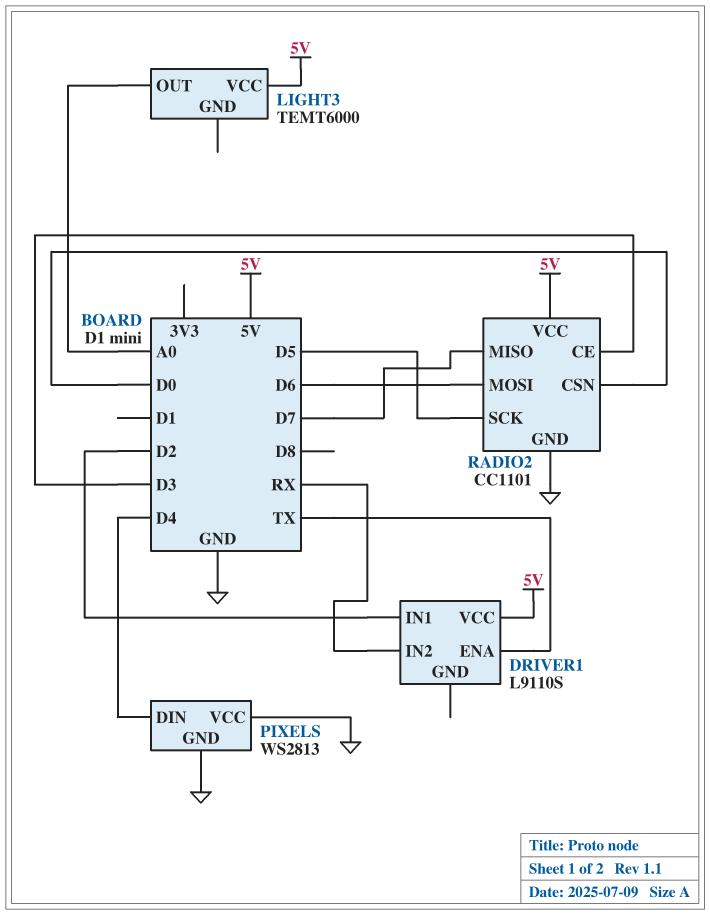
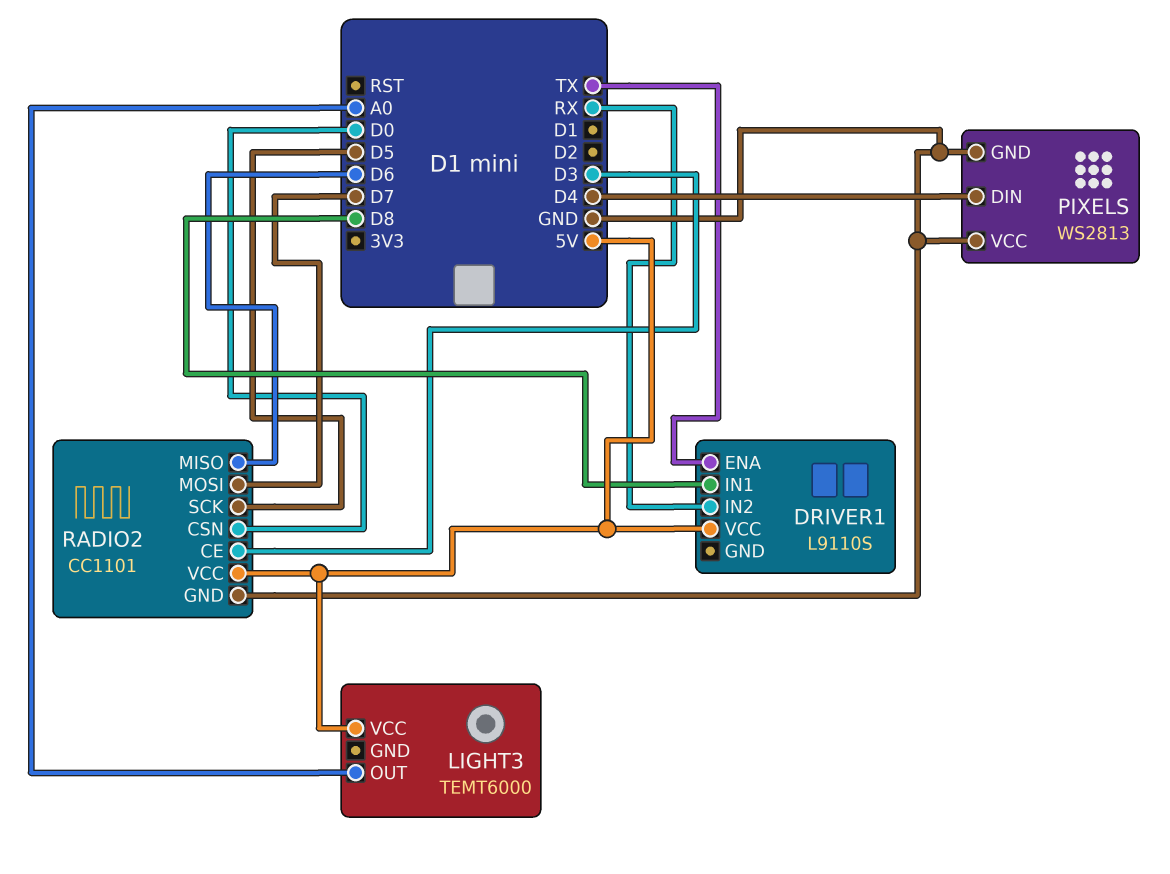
DRIVER1 pin IN1: D2 -> D8
RADIO2 pin MISO: D7 -> D6
RADIO2 pin MOSI: D6 -> D7

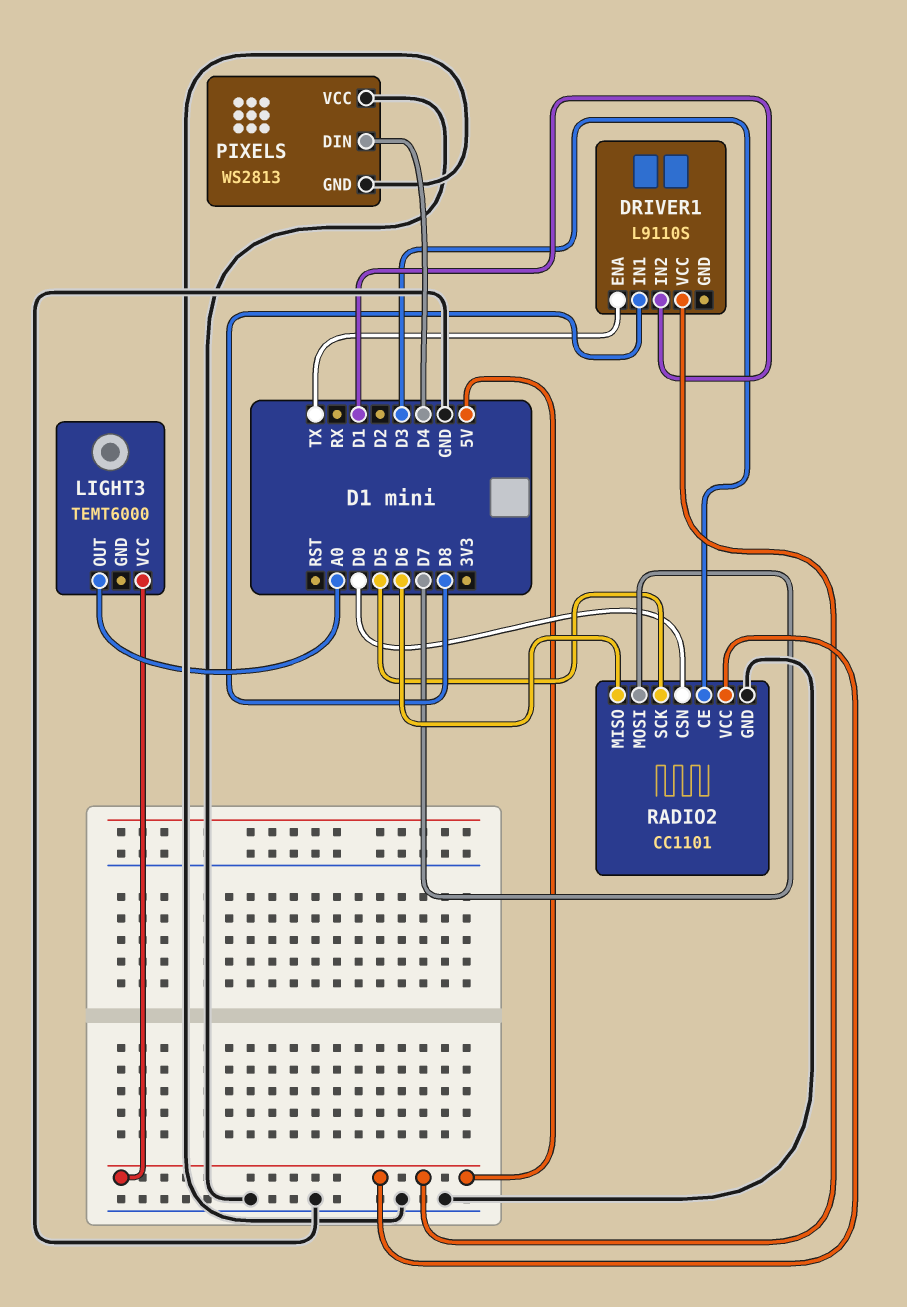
DRIVER1 pin IN2: RX -> D1

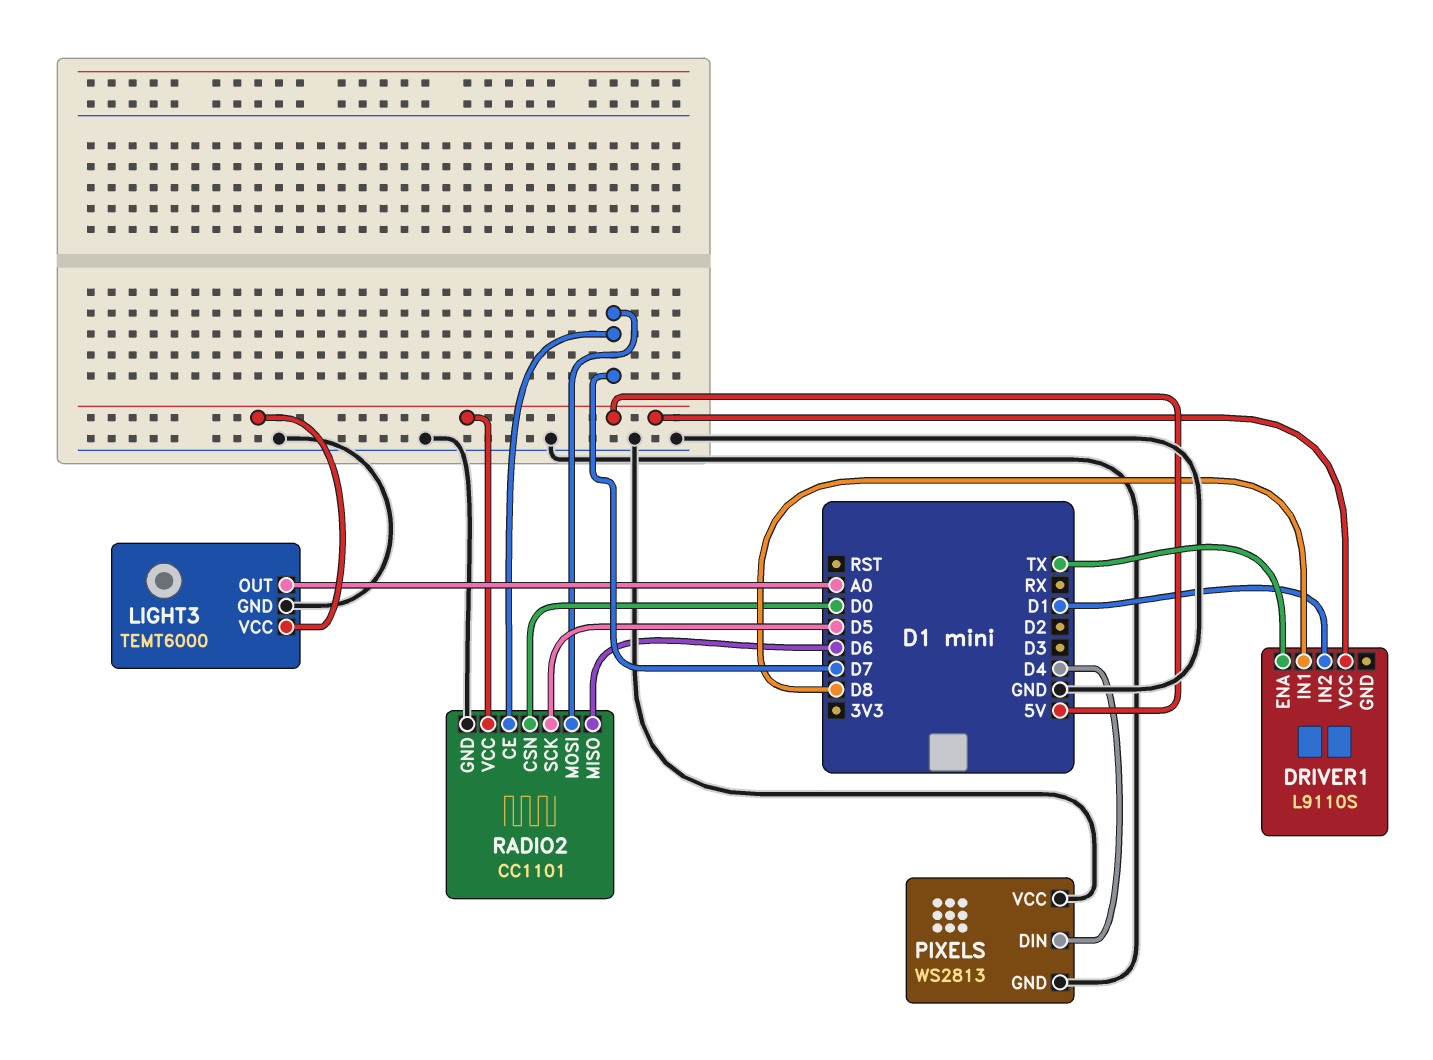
LIGHT3 pin GND: none -> GND
RADIO2 pin CE: D3 -> D7

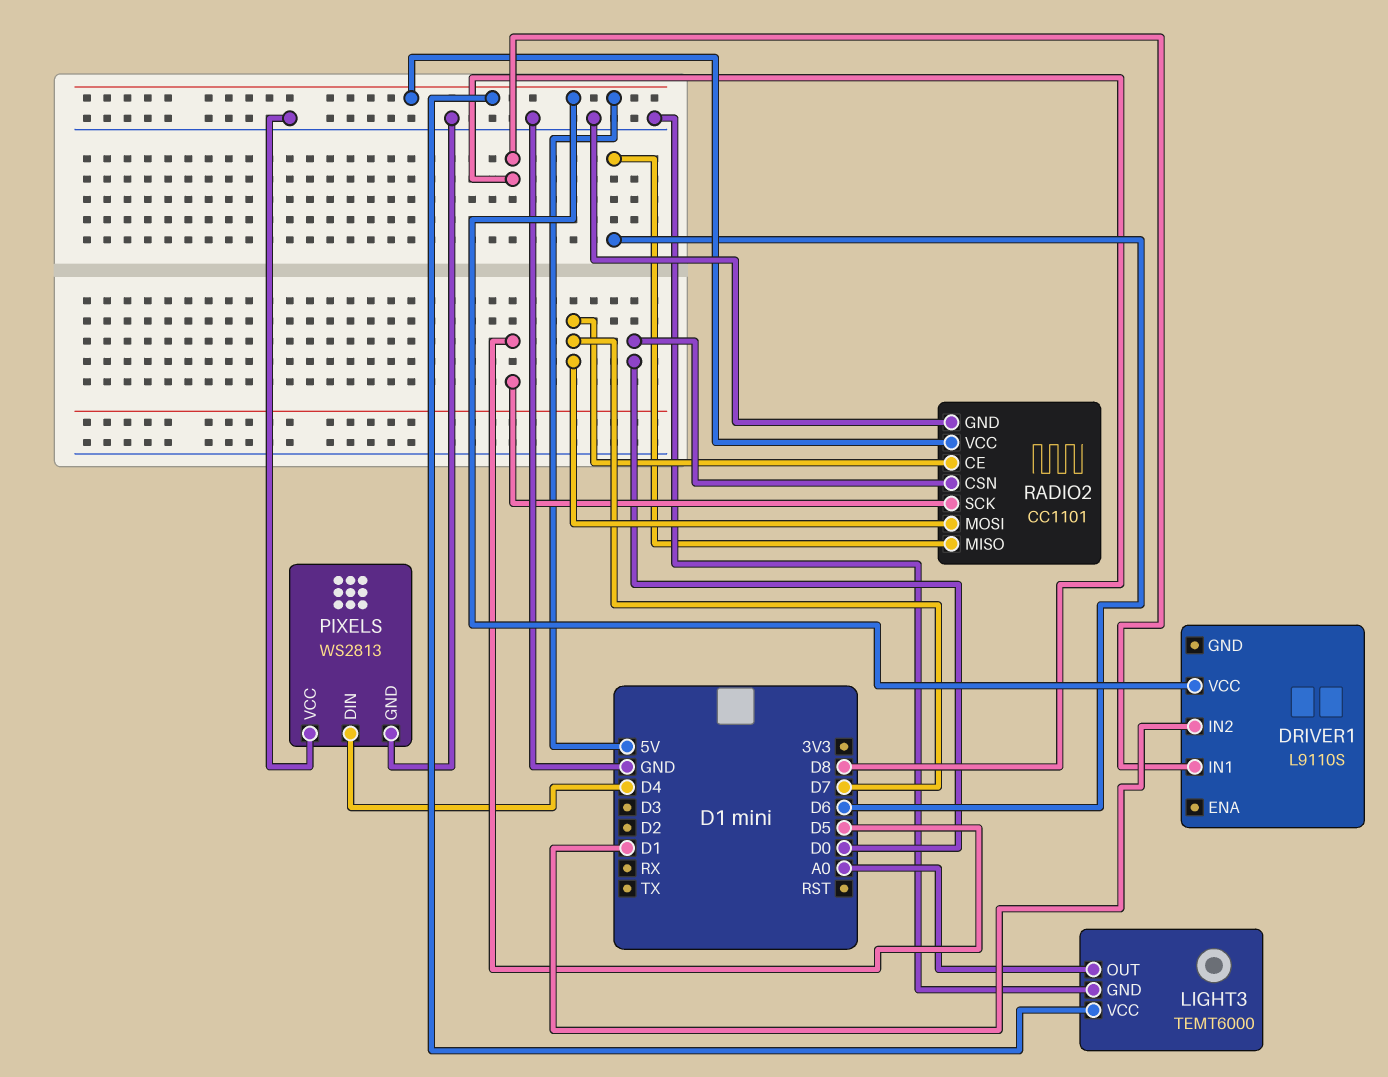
DRIVER1 pin ENA: TX -> none

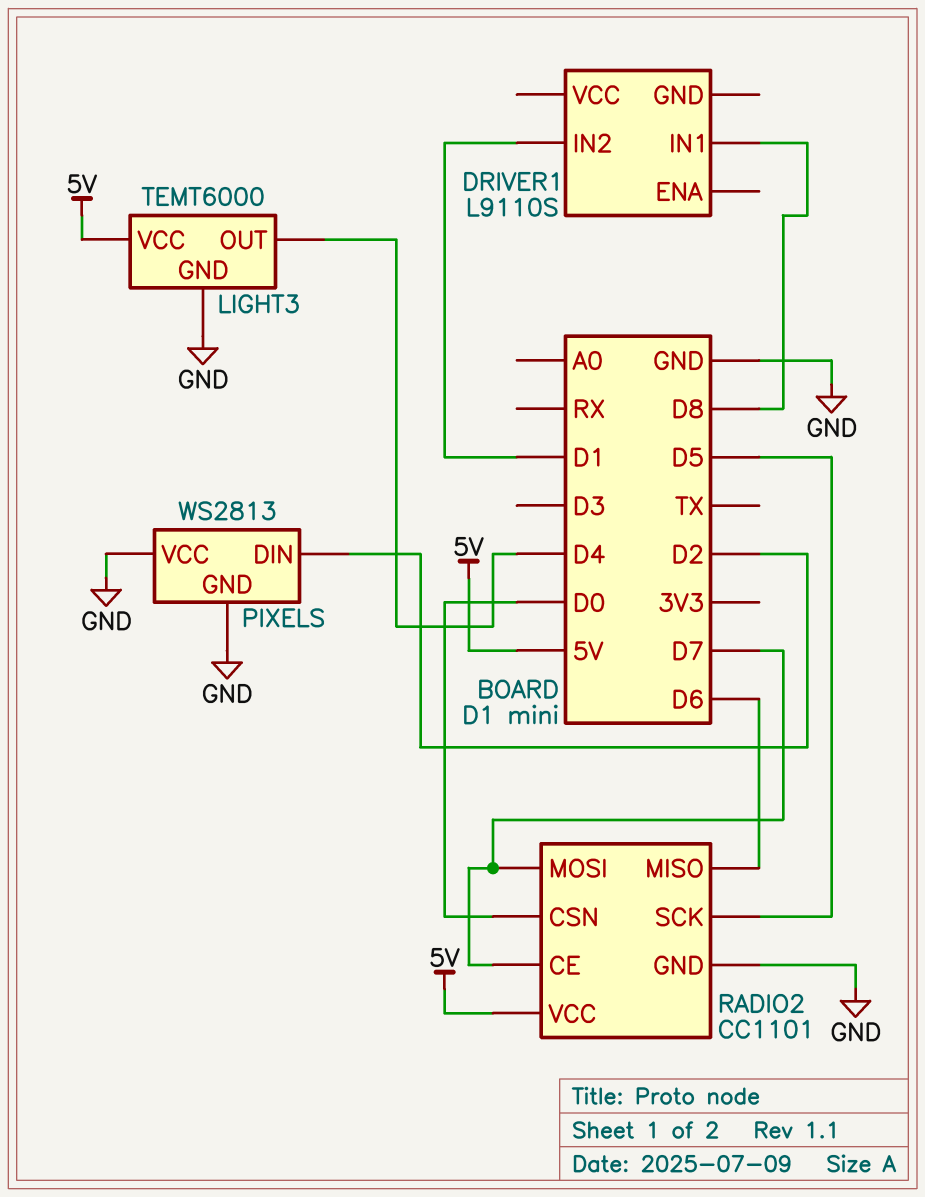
DRIVER1 pin VCC: 5V -> none
LIGHT3 pin OUT: A0 -> D4
PIXELS pin DIN: D4 -> D2

